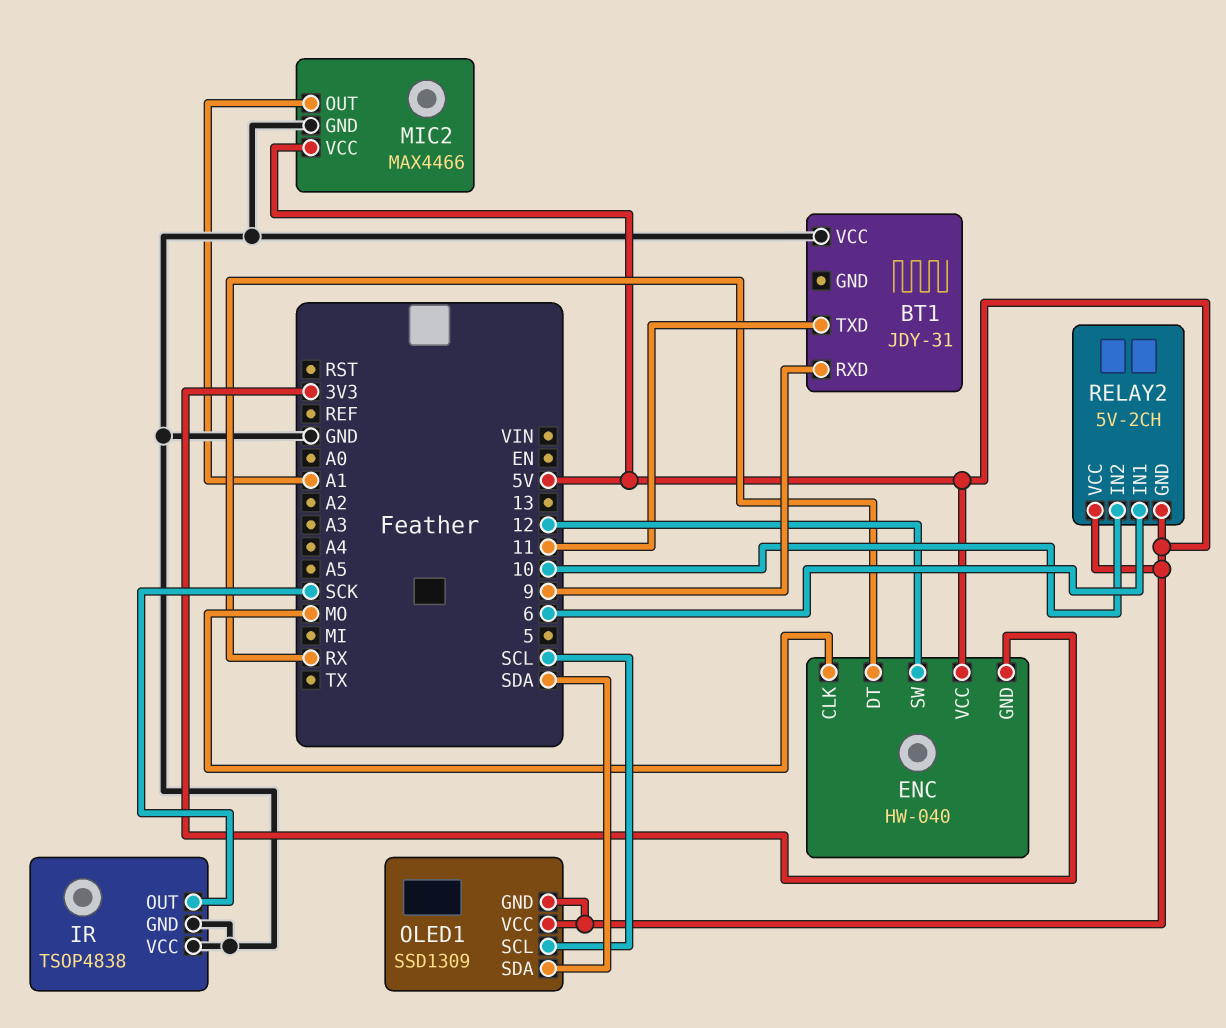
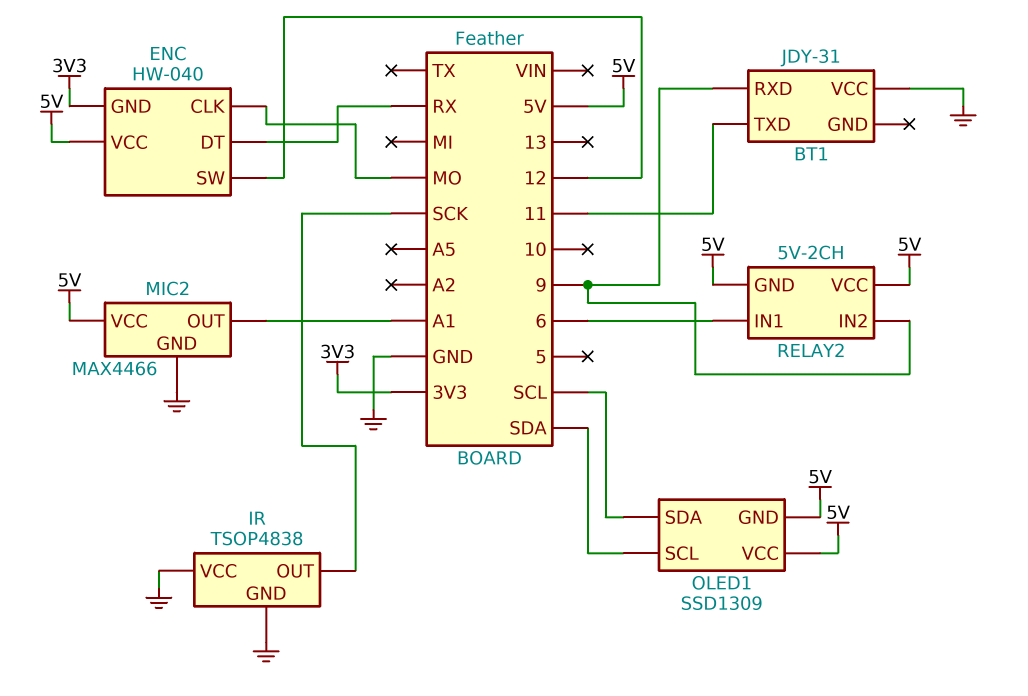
OLED1 pin SCL: SCL -> SDA
OLED1 pin SDA: SDA -> SCL
RELAY2 pin IN2: 10 -> 9

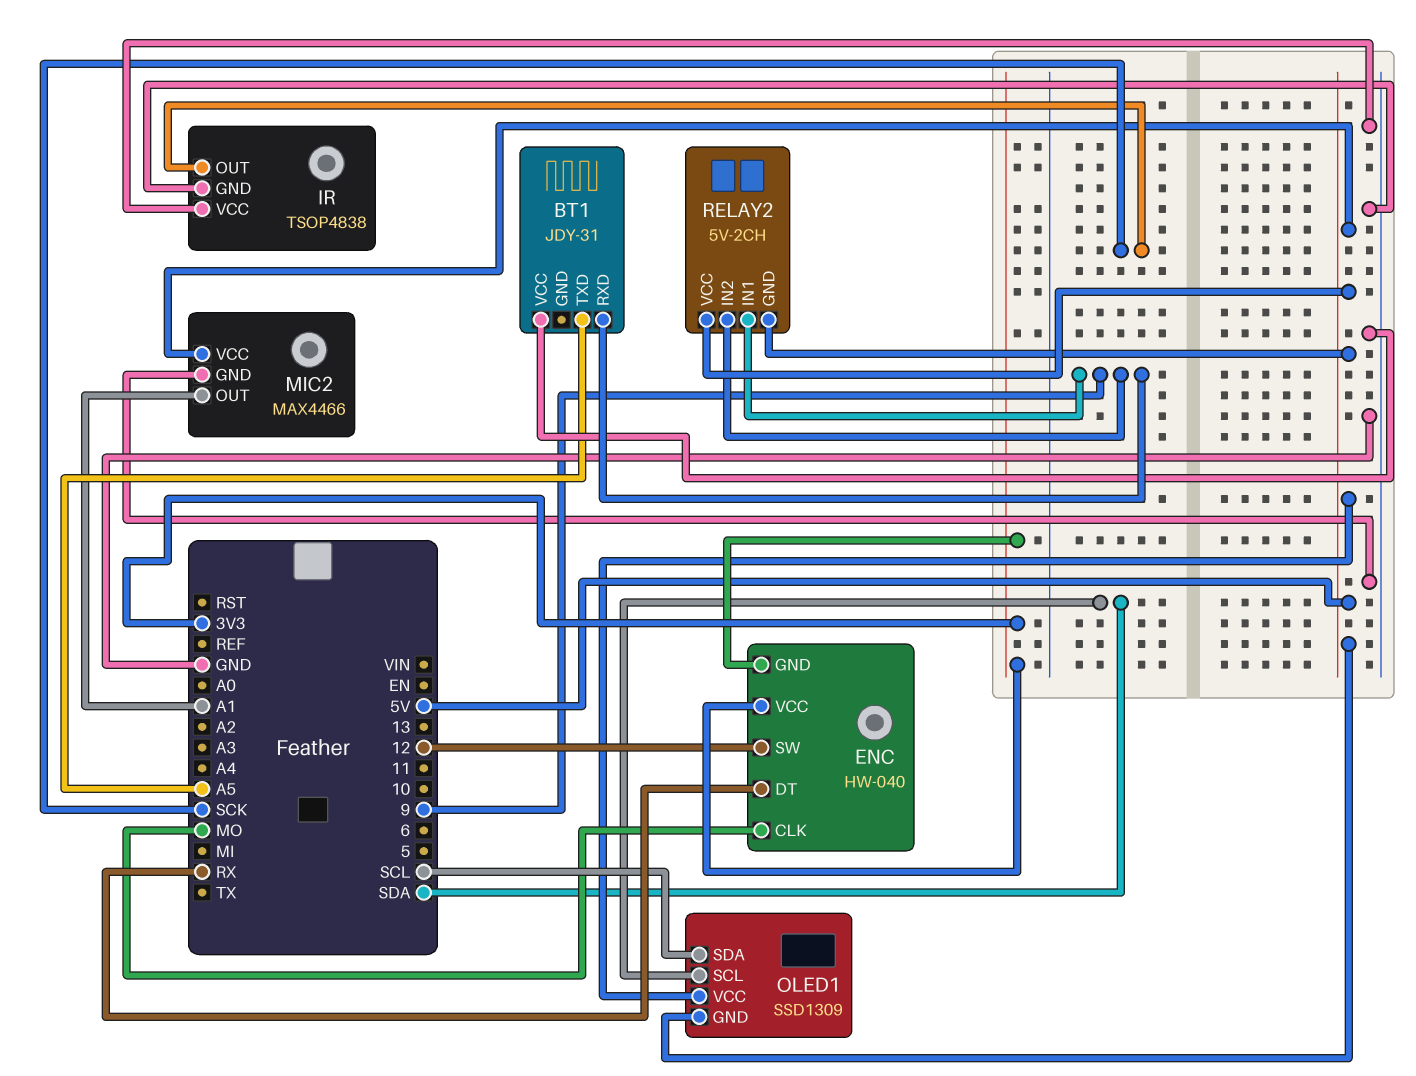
BT1 pin TXD: 11 -> A5
ENC pin VCC: 5V -> 3V3
RELAY2 pin IN1: 6 -> 9

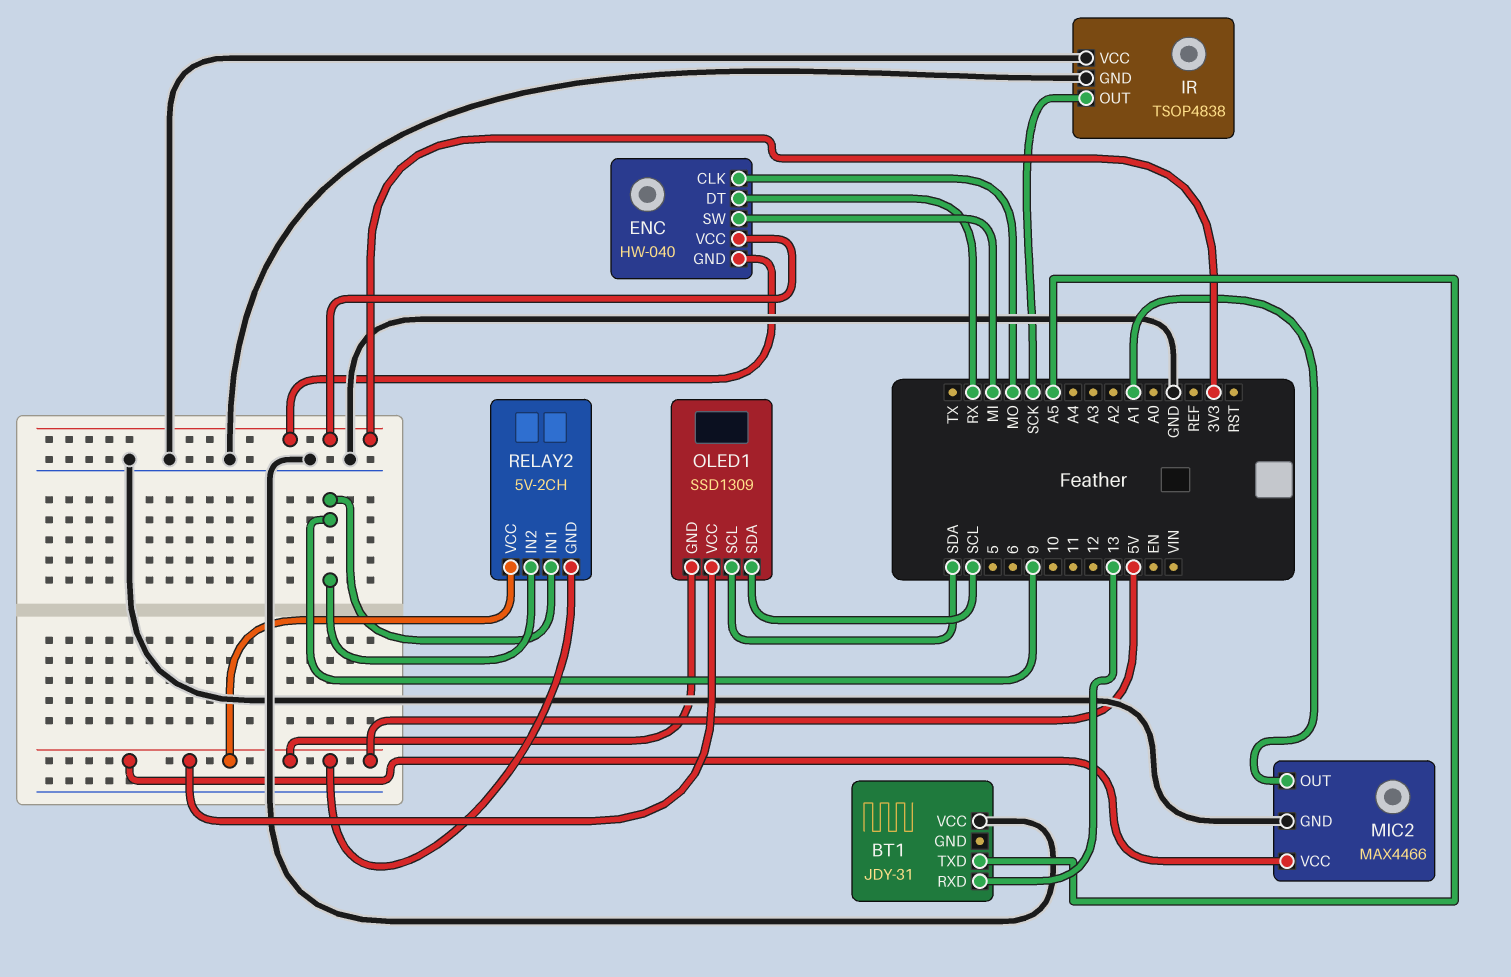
BT1 pin RXD: 9 -> 13
ENC pin SW: 12 -> MI

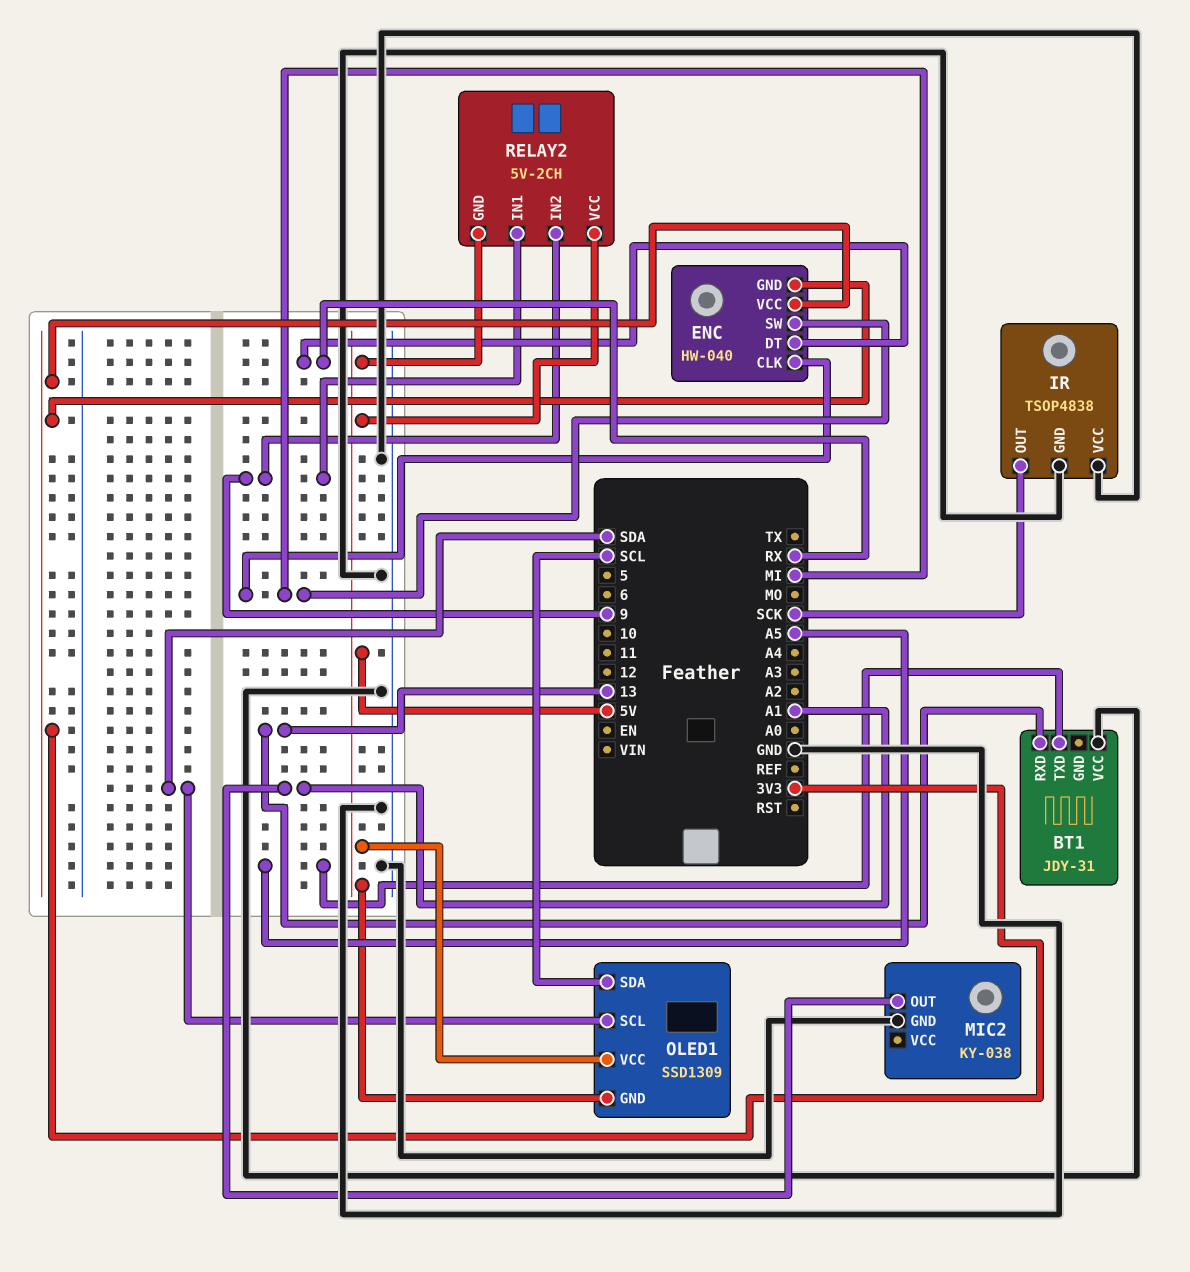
ENC pin CLK: MO -> MI
MIC2: MAX4466 -> KY-038
MIC2 pin VCC: 5V -> none

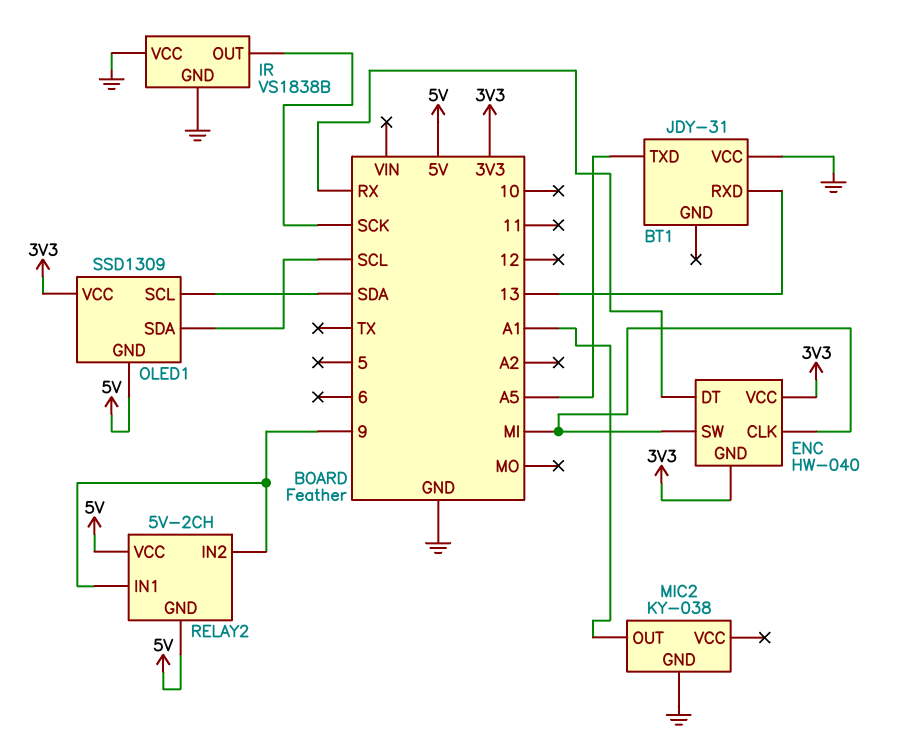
IR: TSOP4838 -> VS1838B
OLED1 pin VCC: 5V -> 3V3

